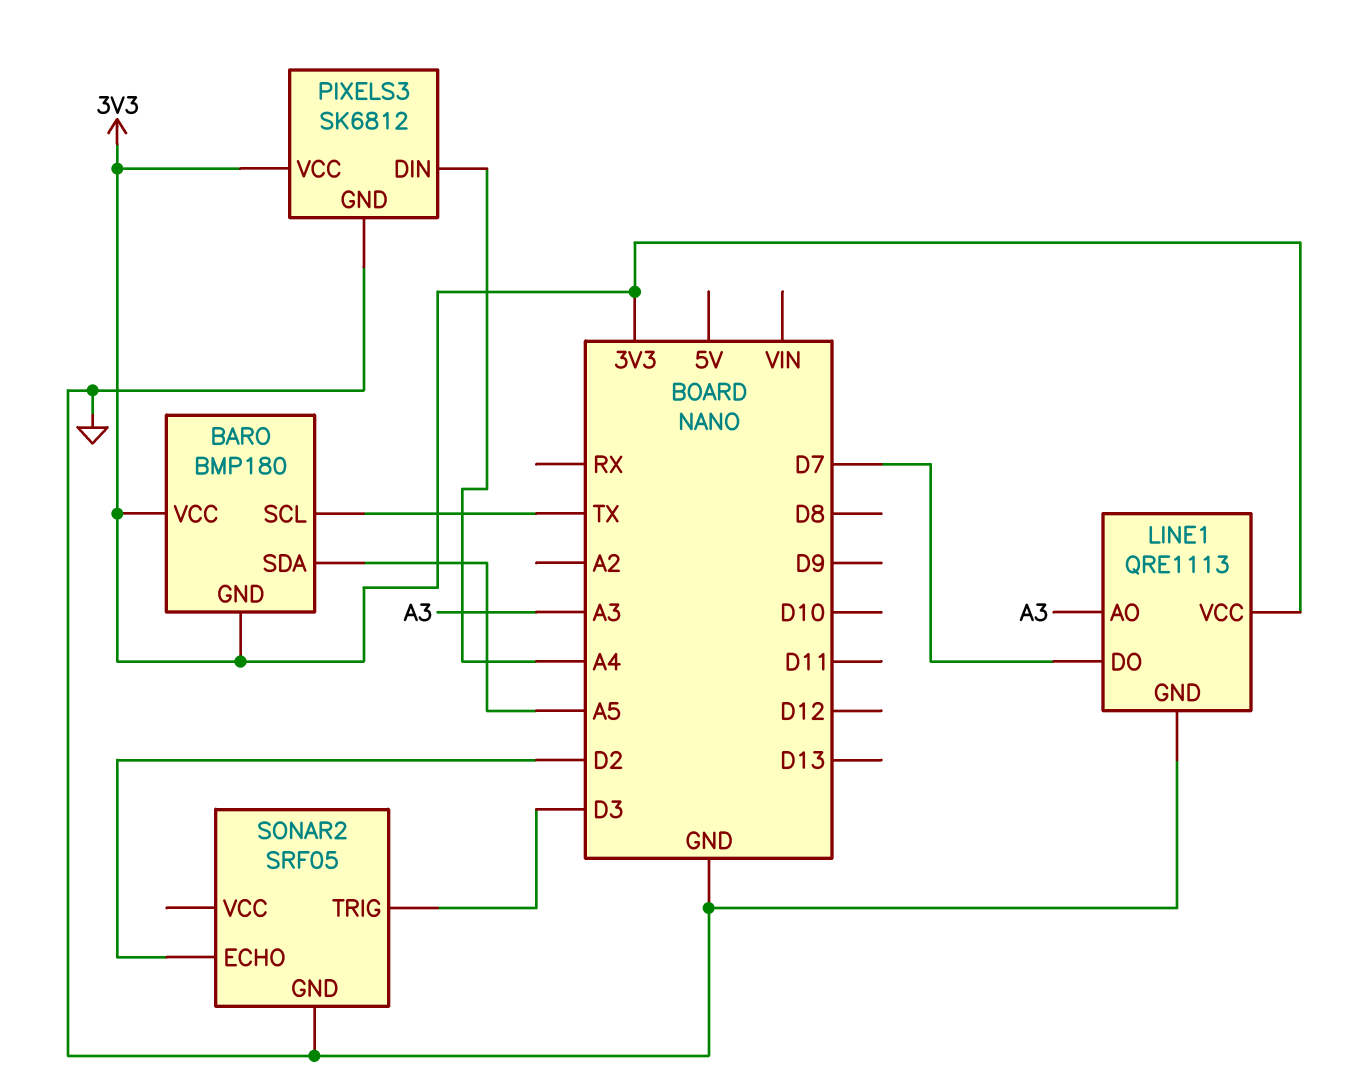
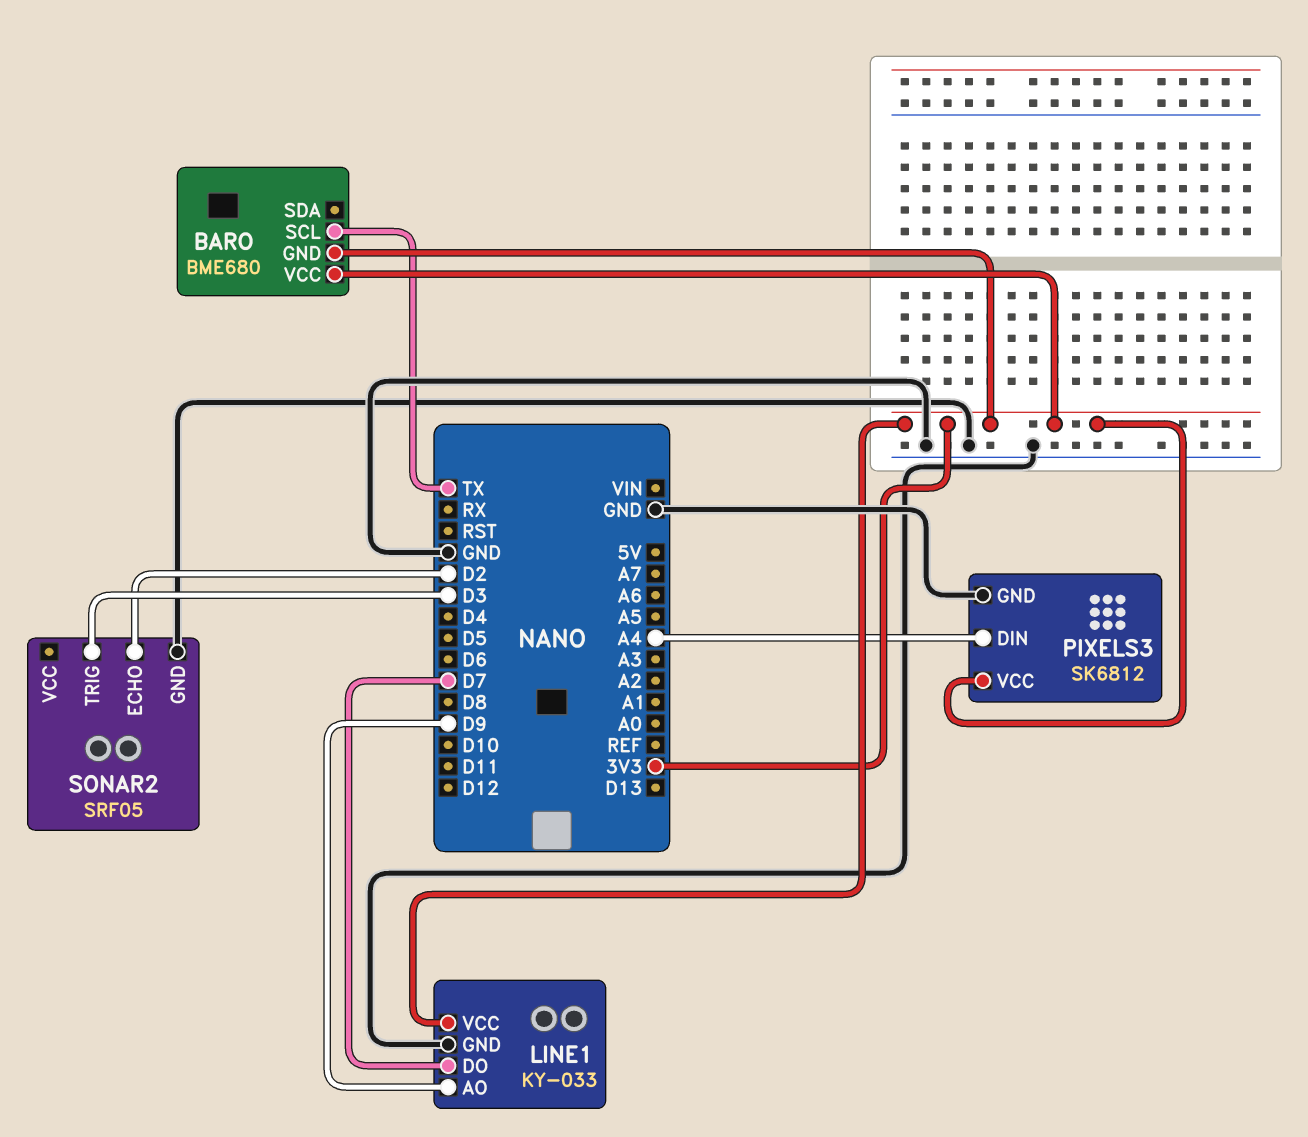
BARO: BMP180 -> BME680
BARO pin SDA: A5 -> none
LINE1: QRE1113 -> KY-033
LINE1 pin AO: A3 -> D9

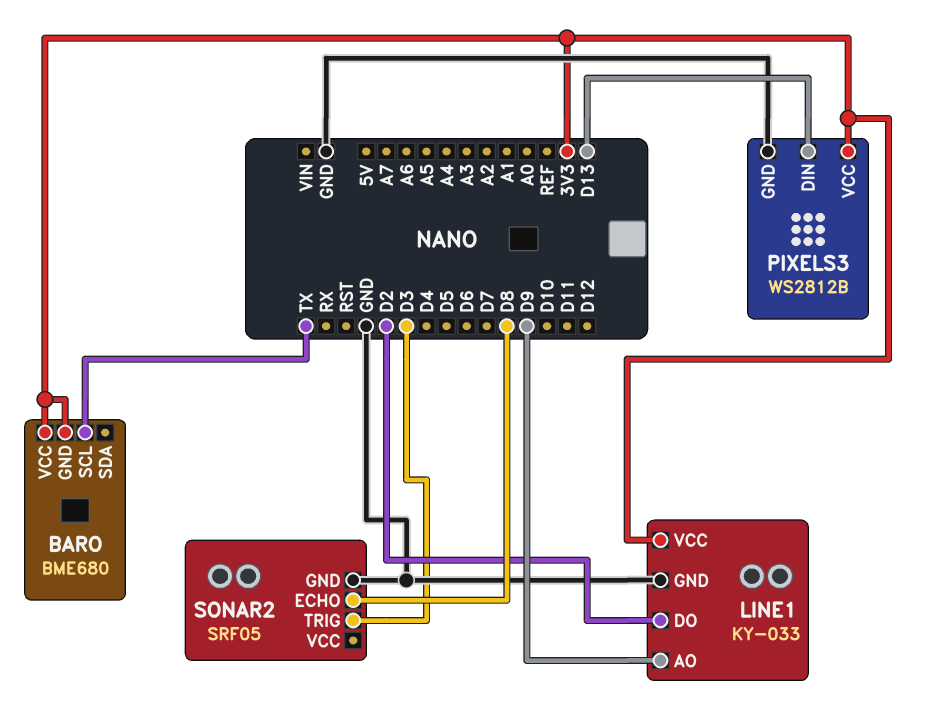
LINE1 pin DO: D7 -> D2
PIXELS3: SK6812 -> WS2812B
PIXELS3 pin DIN: A4 -> D13
SONAR2 pin ECHO: D2 -> D8

